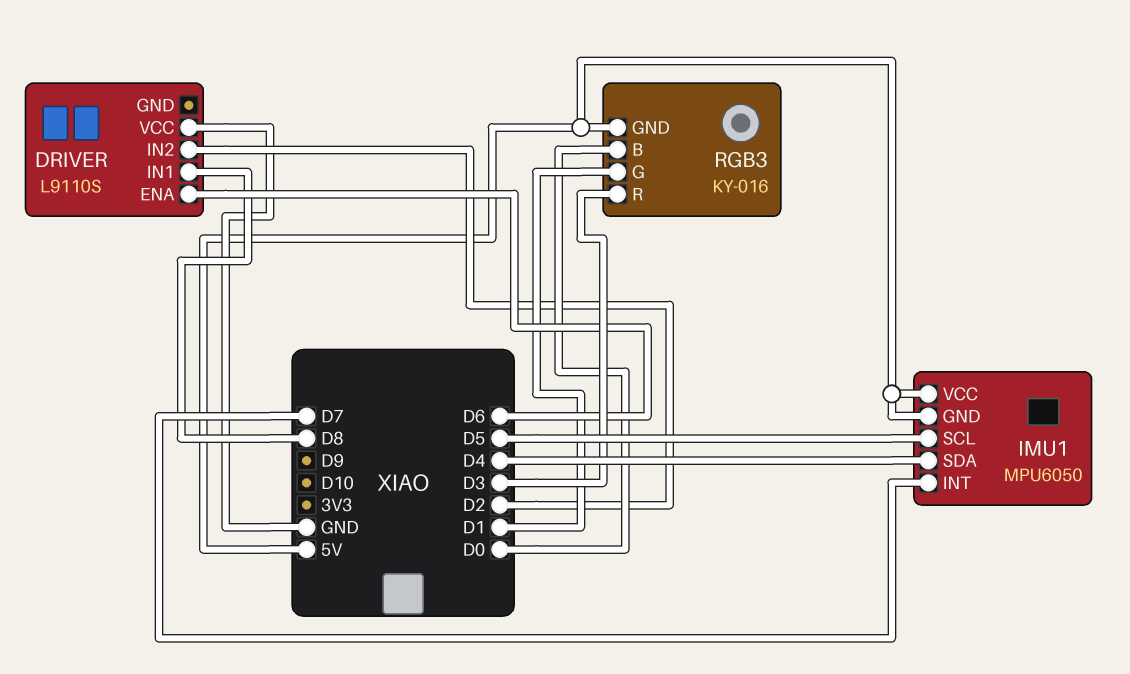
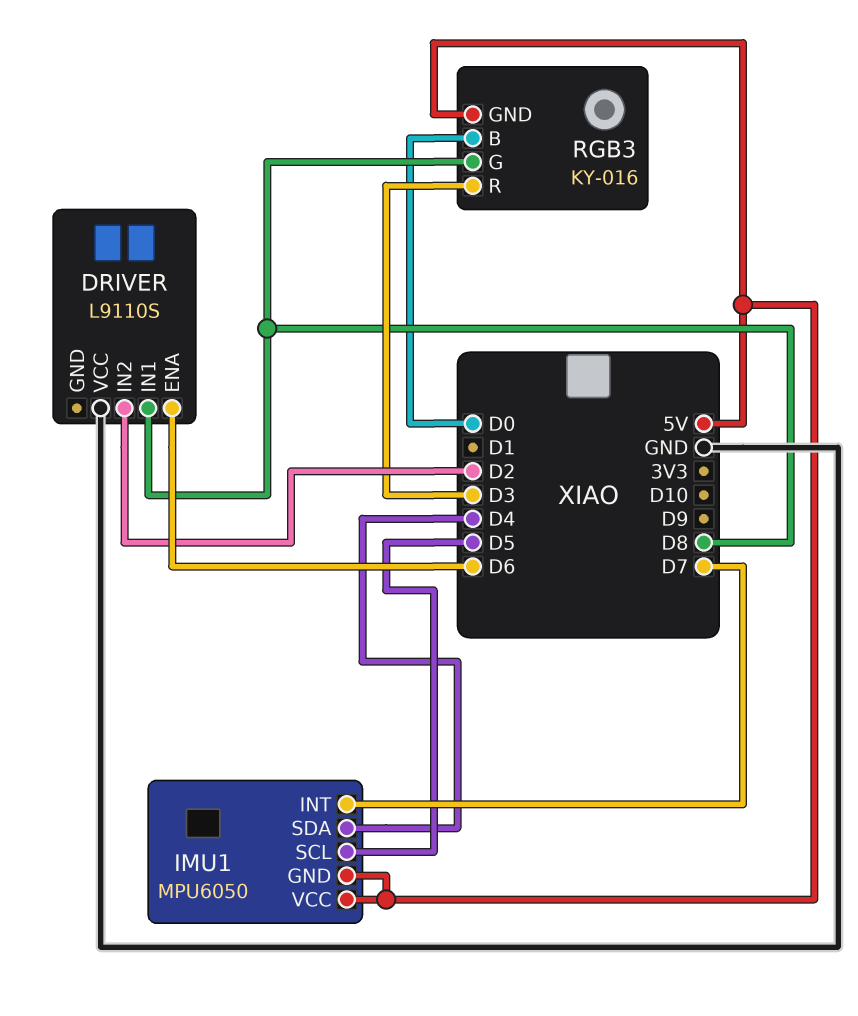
RGB3 pin G: D1 -> D8

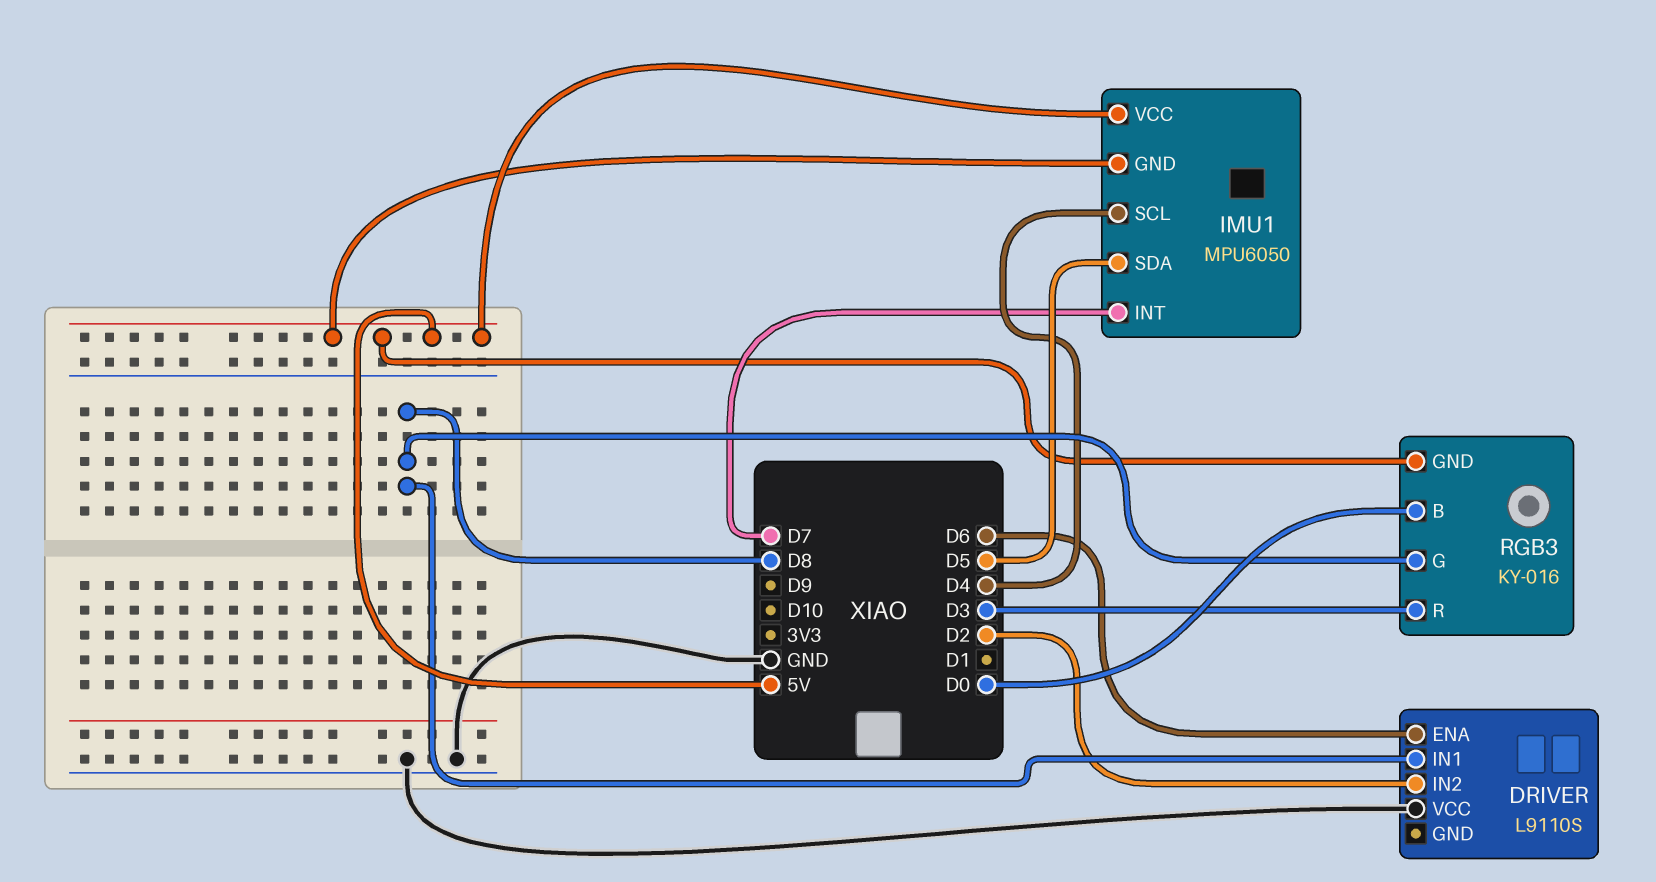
IMU1 pin SCL: D5 -> D4
IMU1 pin SDA: D4 -> D5

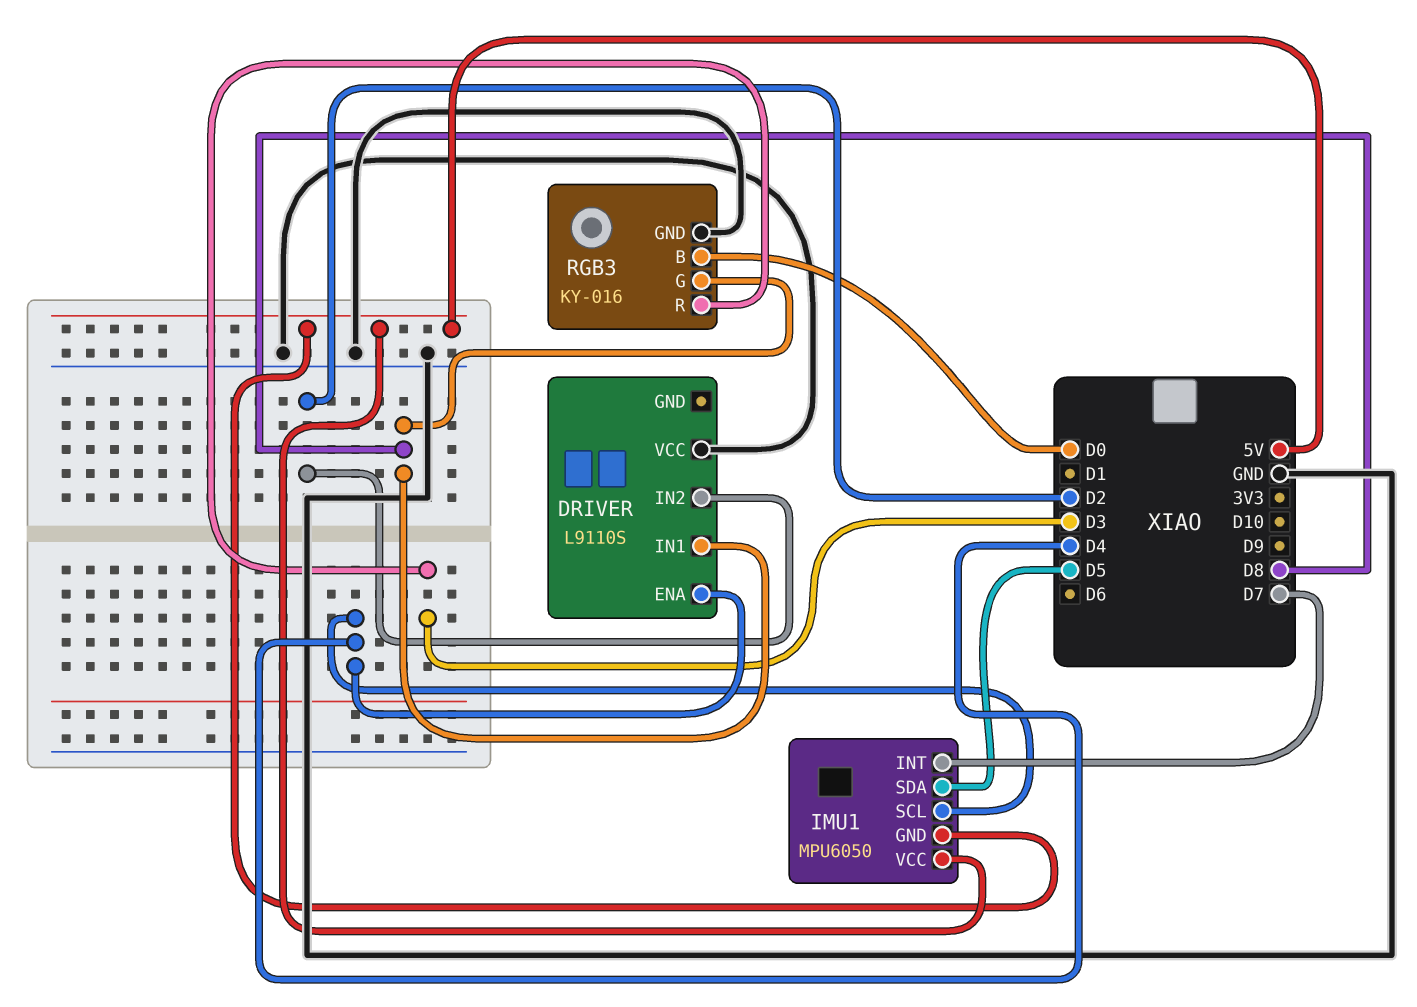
DRIVER pin ENA: D6 -> D4
RGB3 pin GND: 5V -> GND

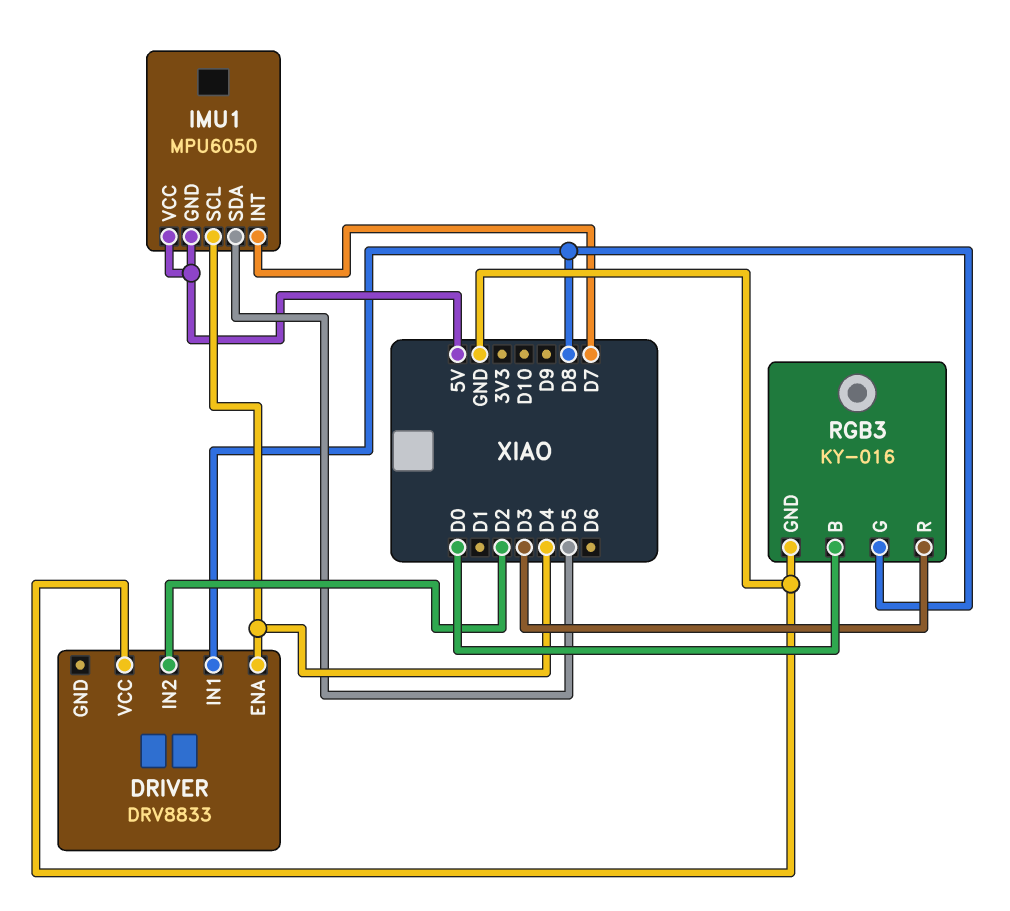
DRIVER: L9110S -> DRV8833

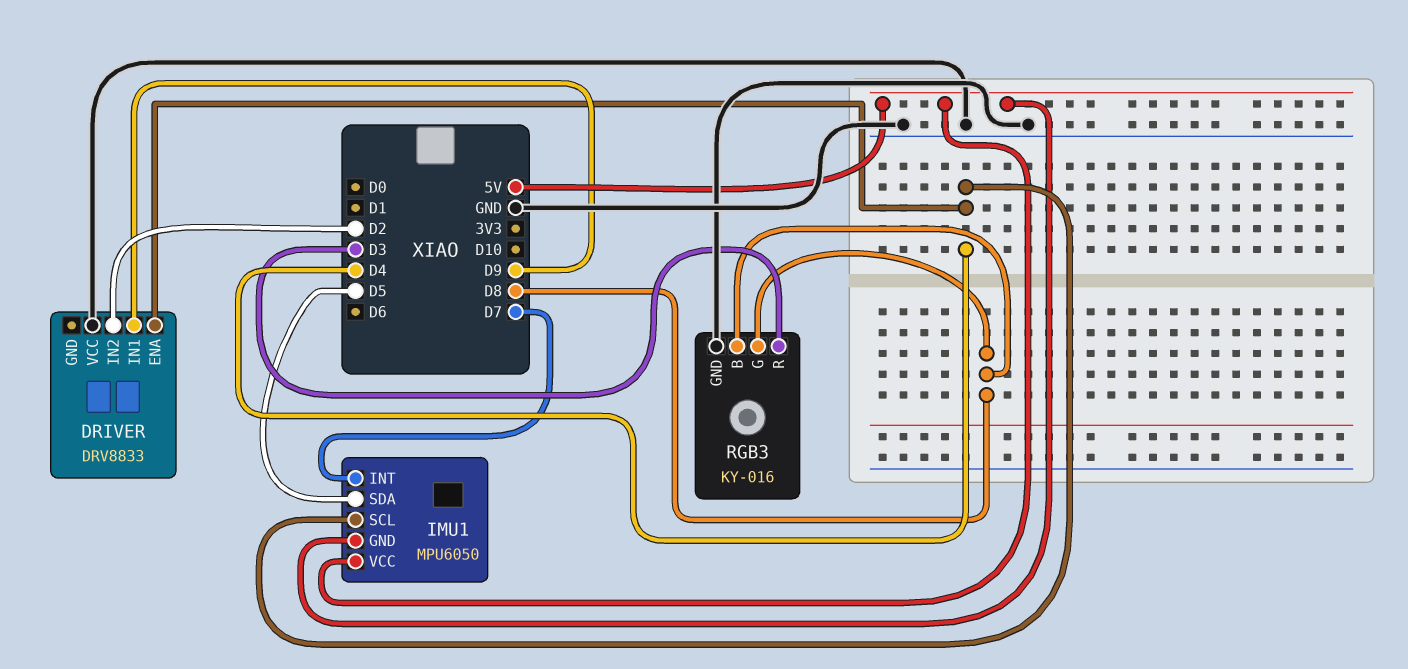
DRIVER pin IN1: D8 -> D9
RGB3 pin B: D0 -> D8

